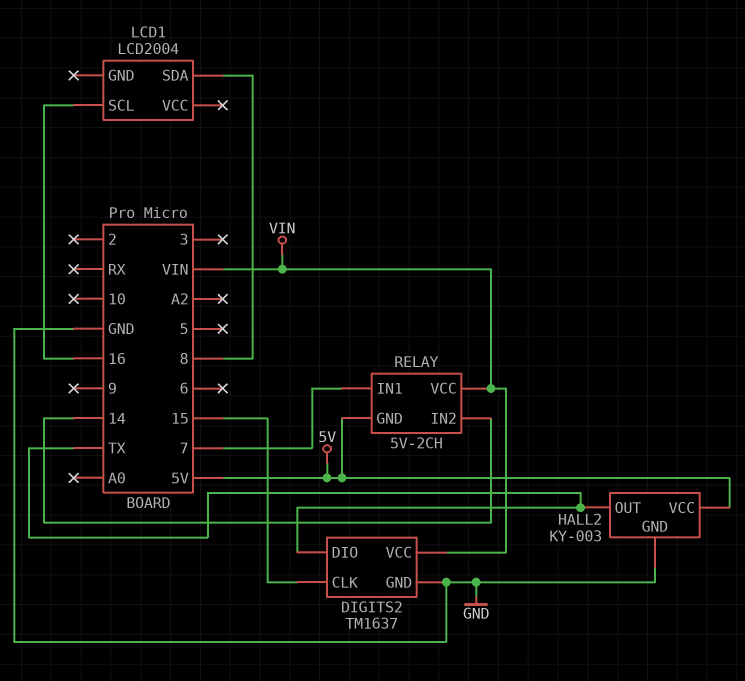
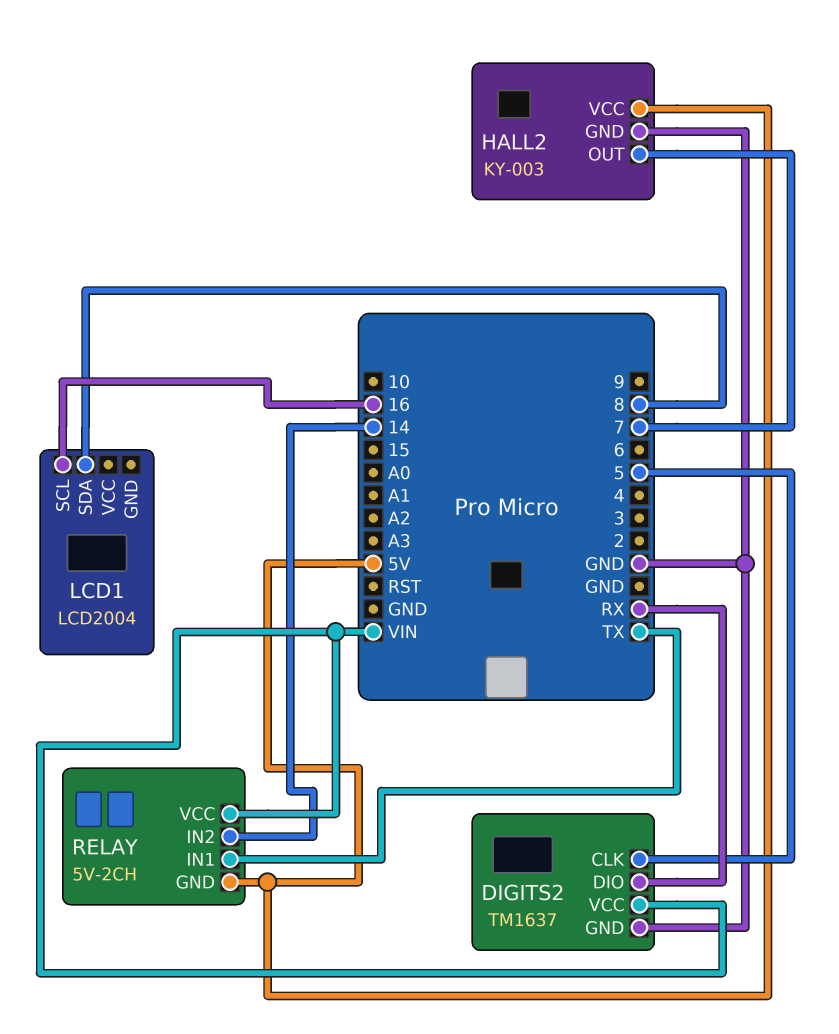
DIGITS2 pin CLK: 15 -> 5
DIGITS2 pin DIO: TX -> RX
HALL2 pin OUT: TX -> 7
RELAY pin IN1: 7 -> TX

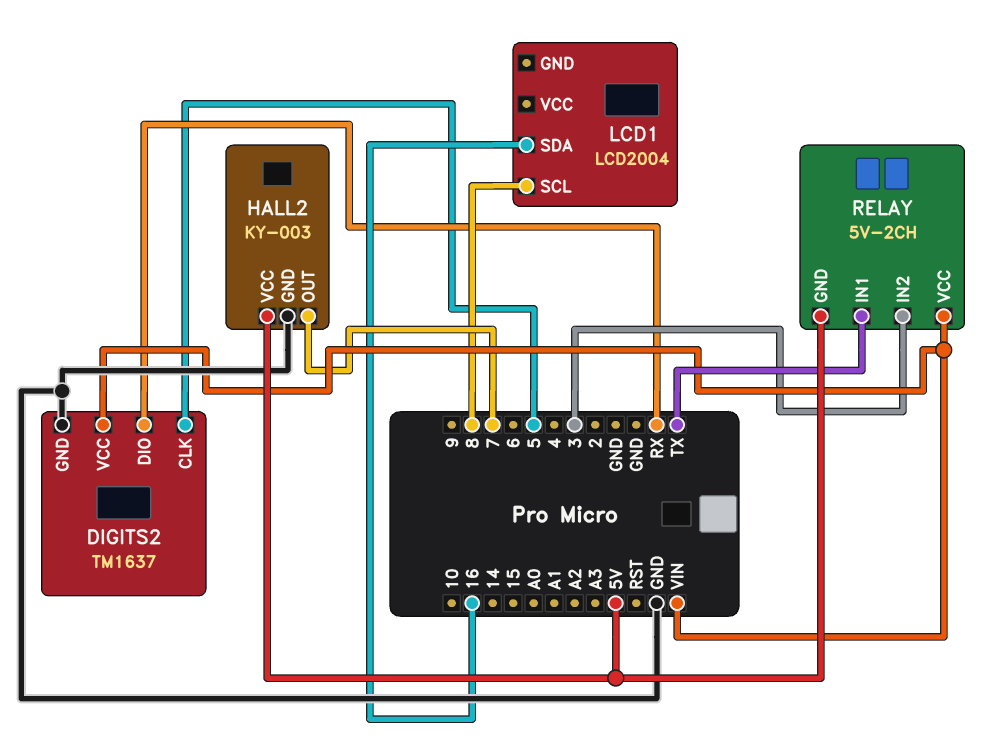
LCD1 pin SCL: 16 -> 8
LCD1 pin SDA: 8 -> 16
RELAY pin IN2: 14 -> 3

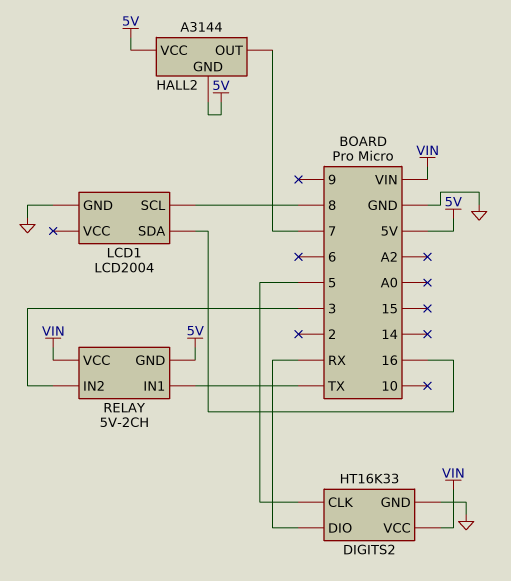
DIGITS2: TM1637 -> HT16K33
HALL2: KY-003 -> A3144
HALL2 pin GND: GND -> 5V
LCD1 pin GND: none -> GND

